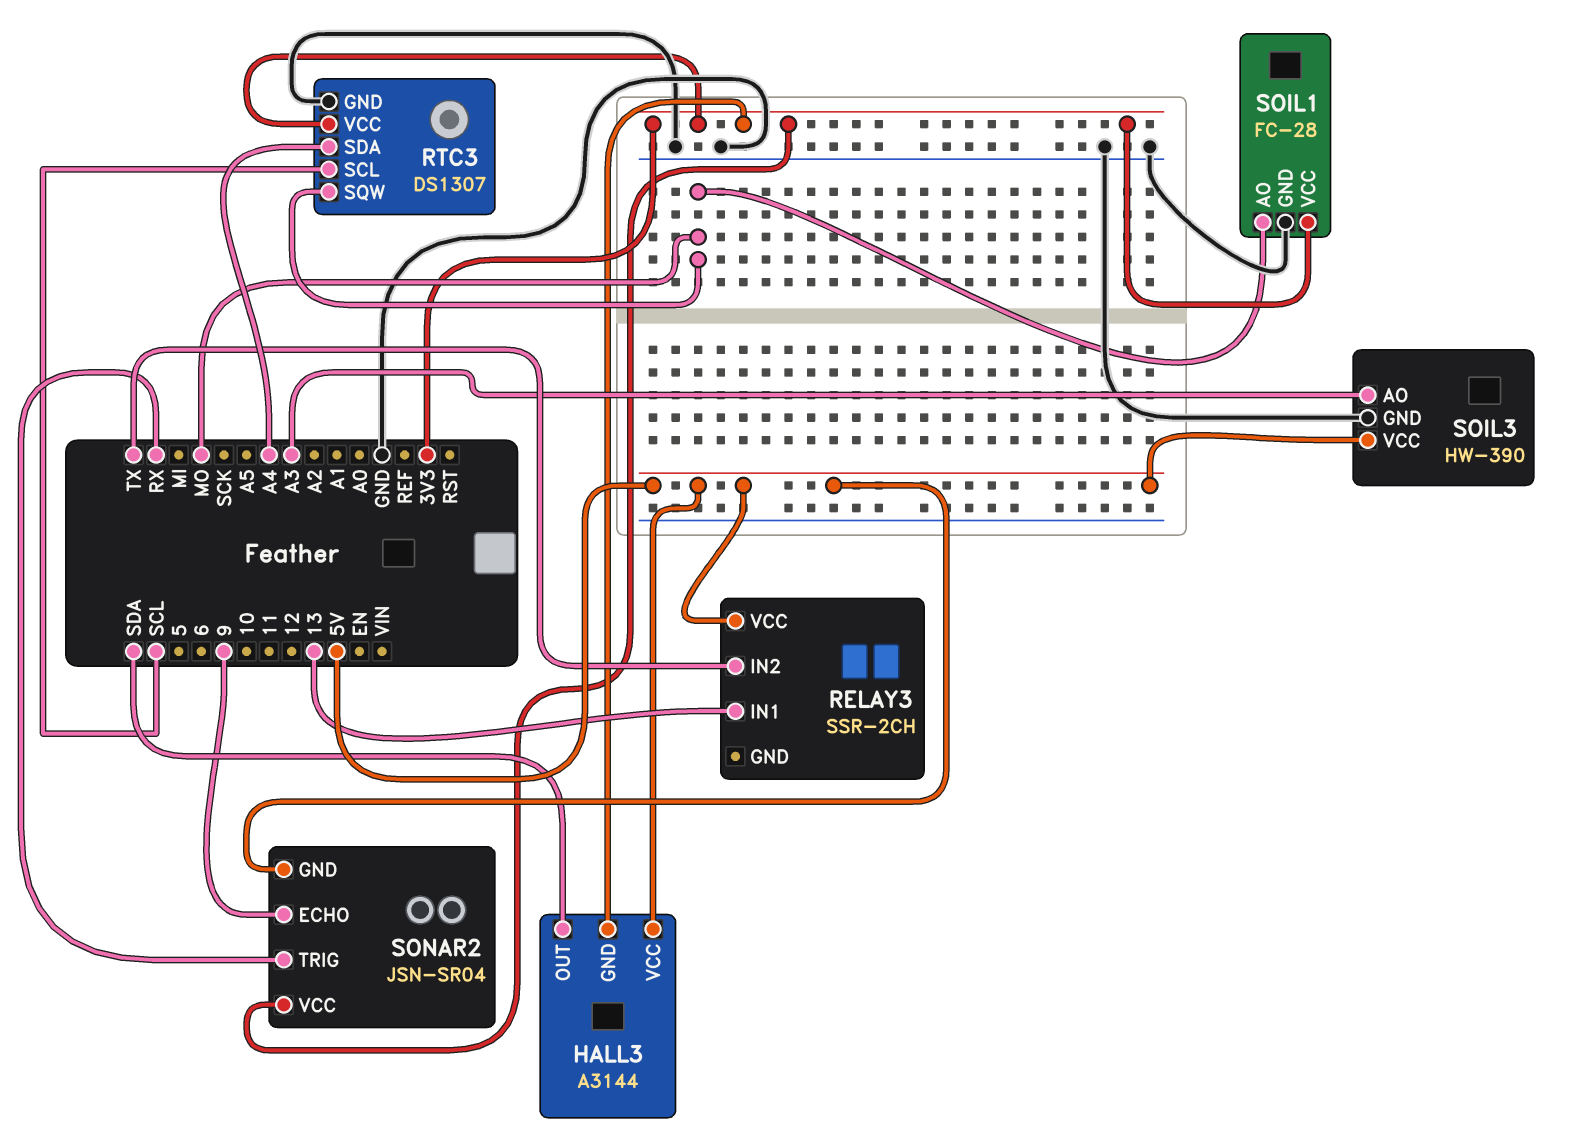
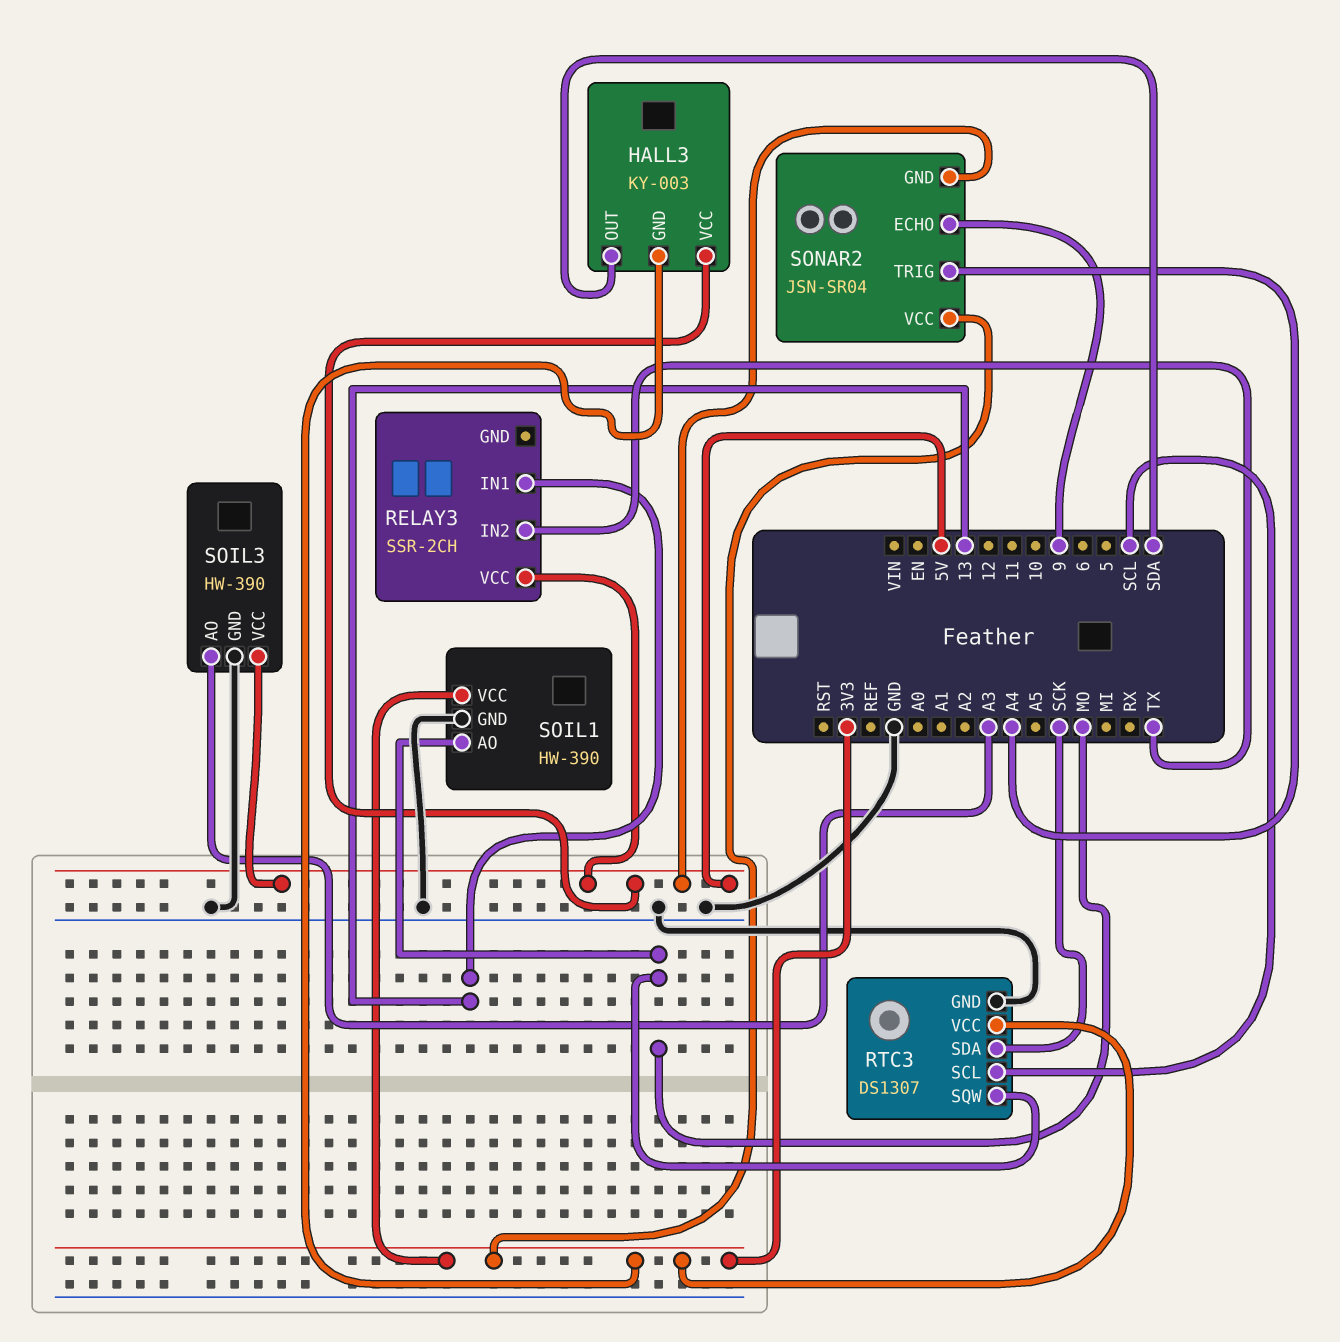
HALL3: A3144 -> KY-003
RTC3 pin SDA: A4 -> SCK
SOIL1: FC-28 -> HW-390
SONAR2 pin TRIG: RX -> A4

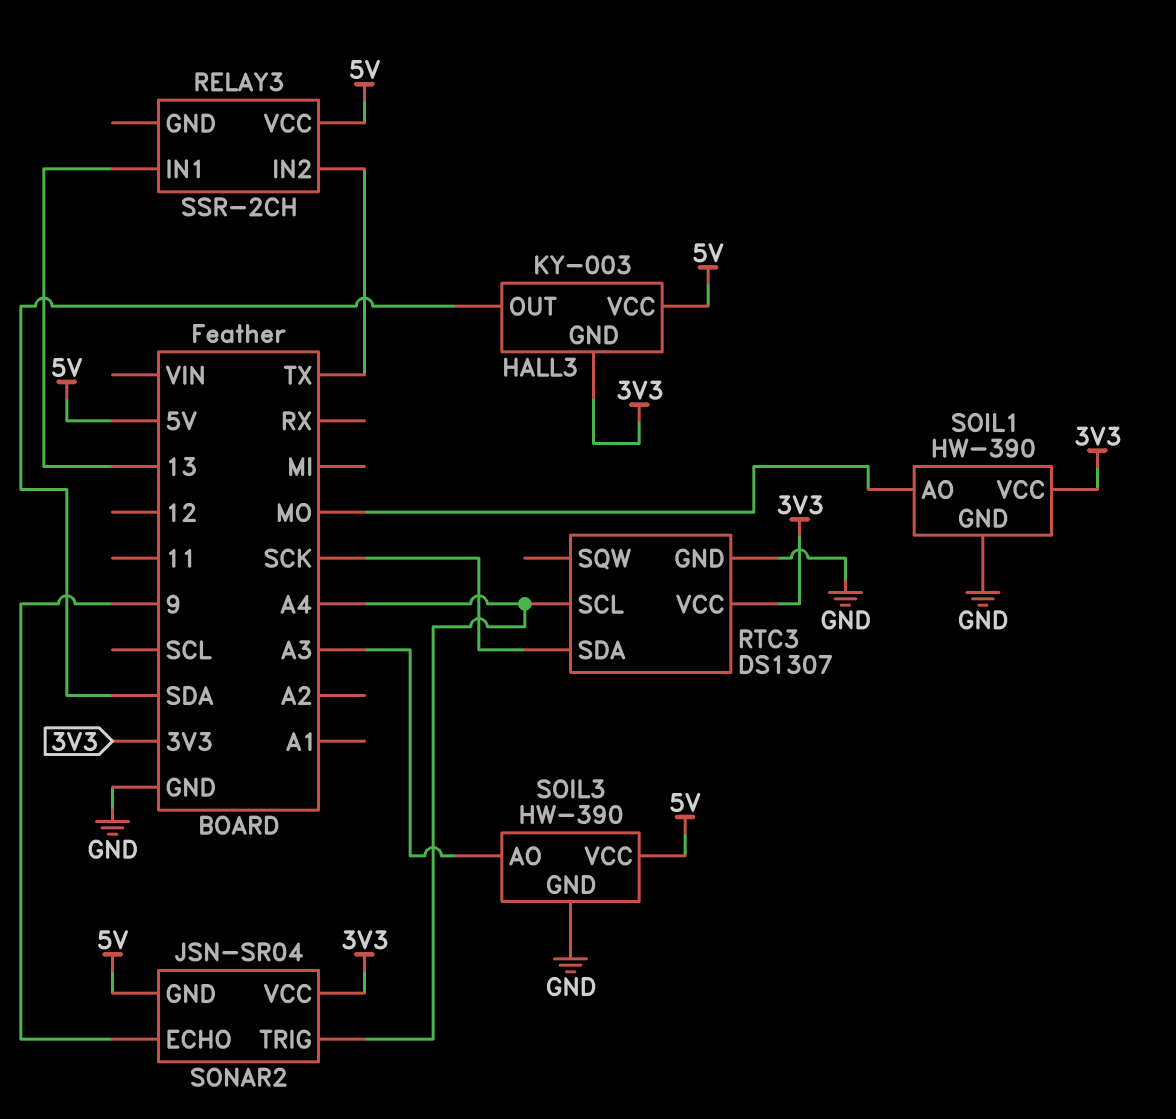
RTC3 pin SCL: SCL -> A4
RTC3 pin SQW: MO -> none

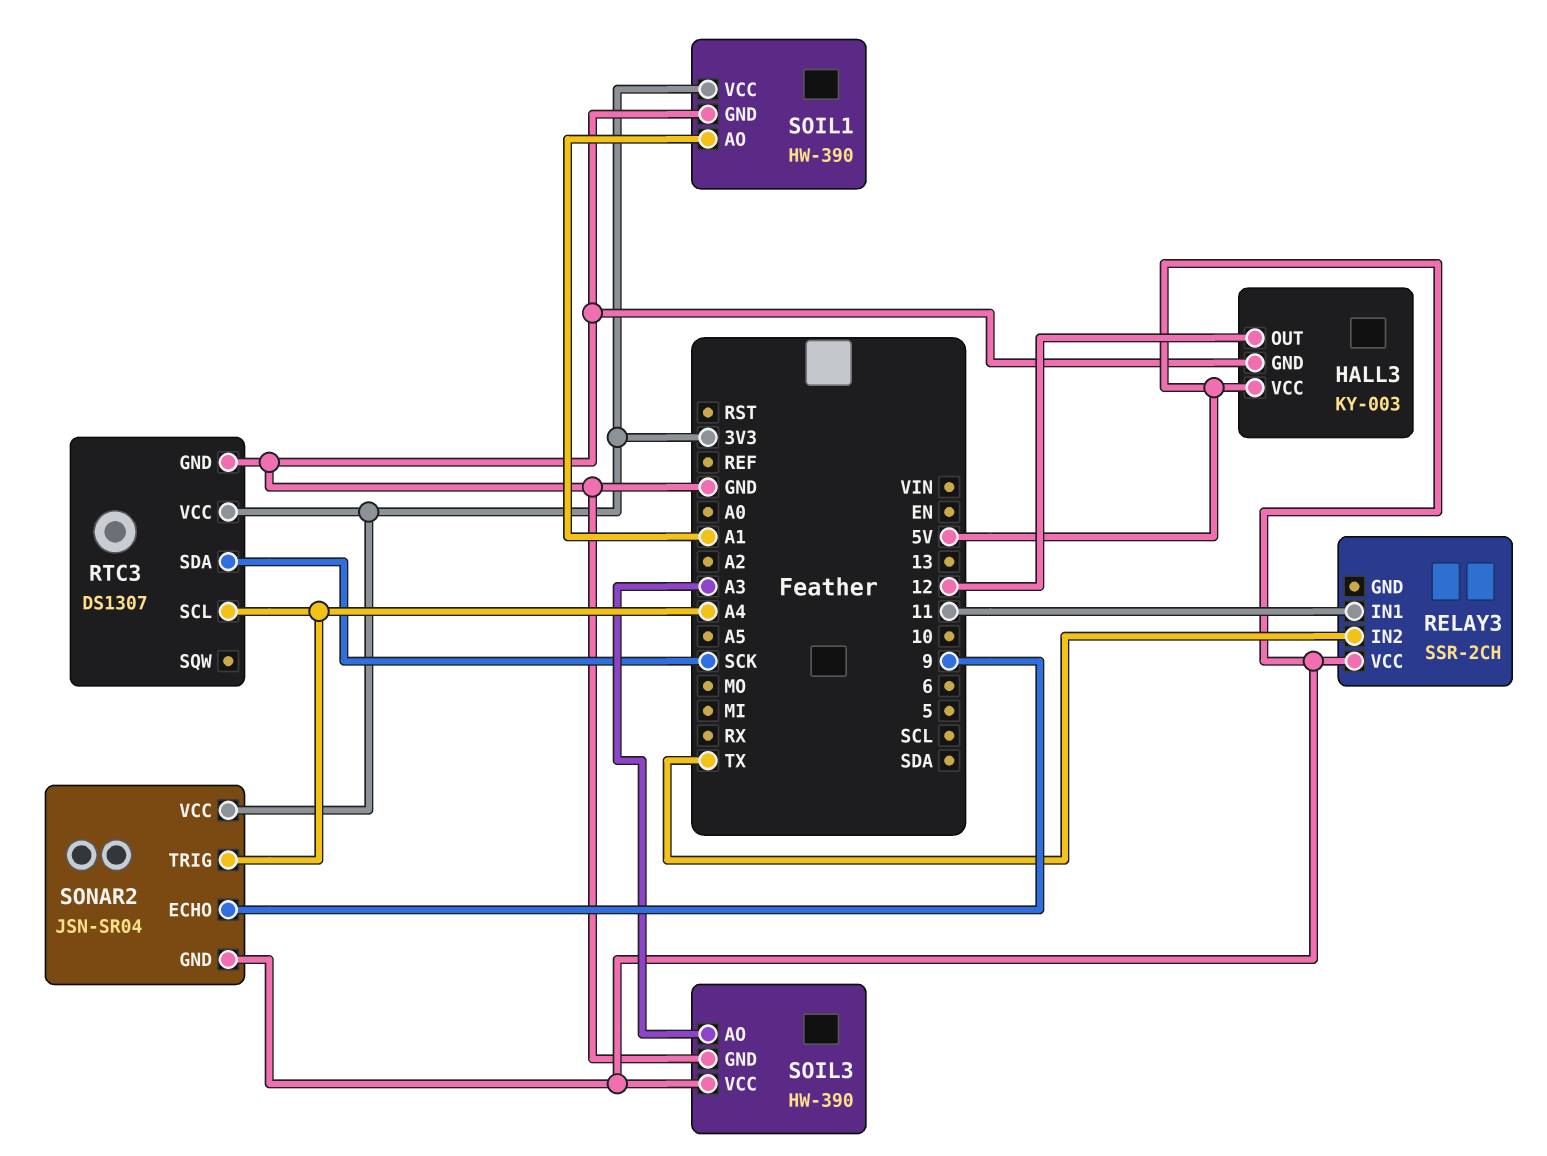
HALL3 pin GND: 3V3 -> GND
HALL3 pin OUT: SDA -> 12
RELAY3 pin IN1: 13 -> 11
SOIL1 pin AO: MO -> A1

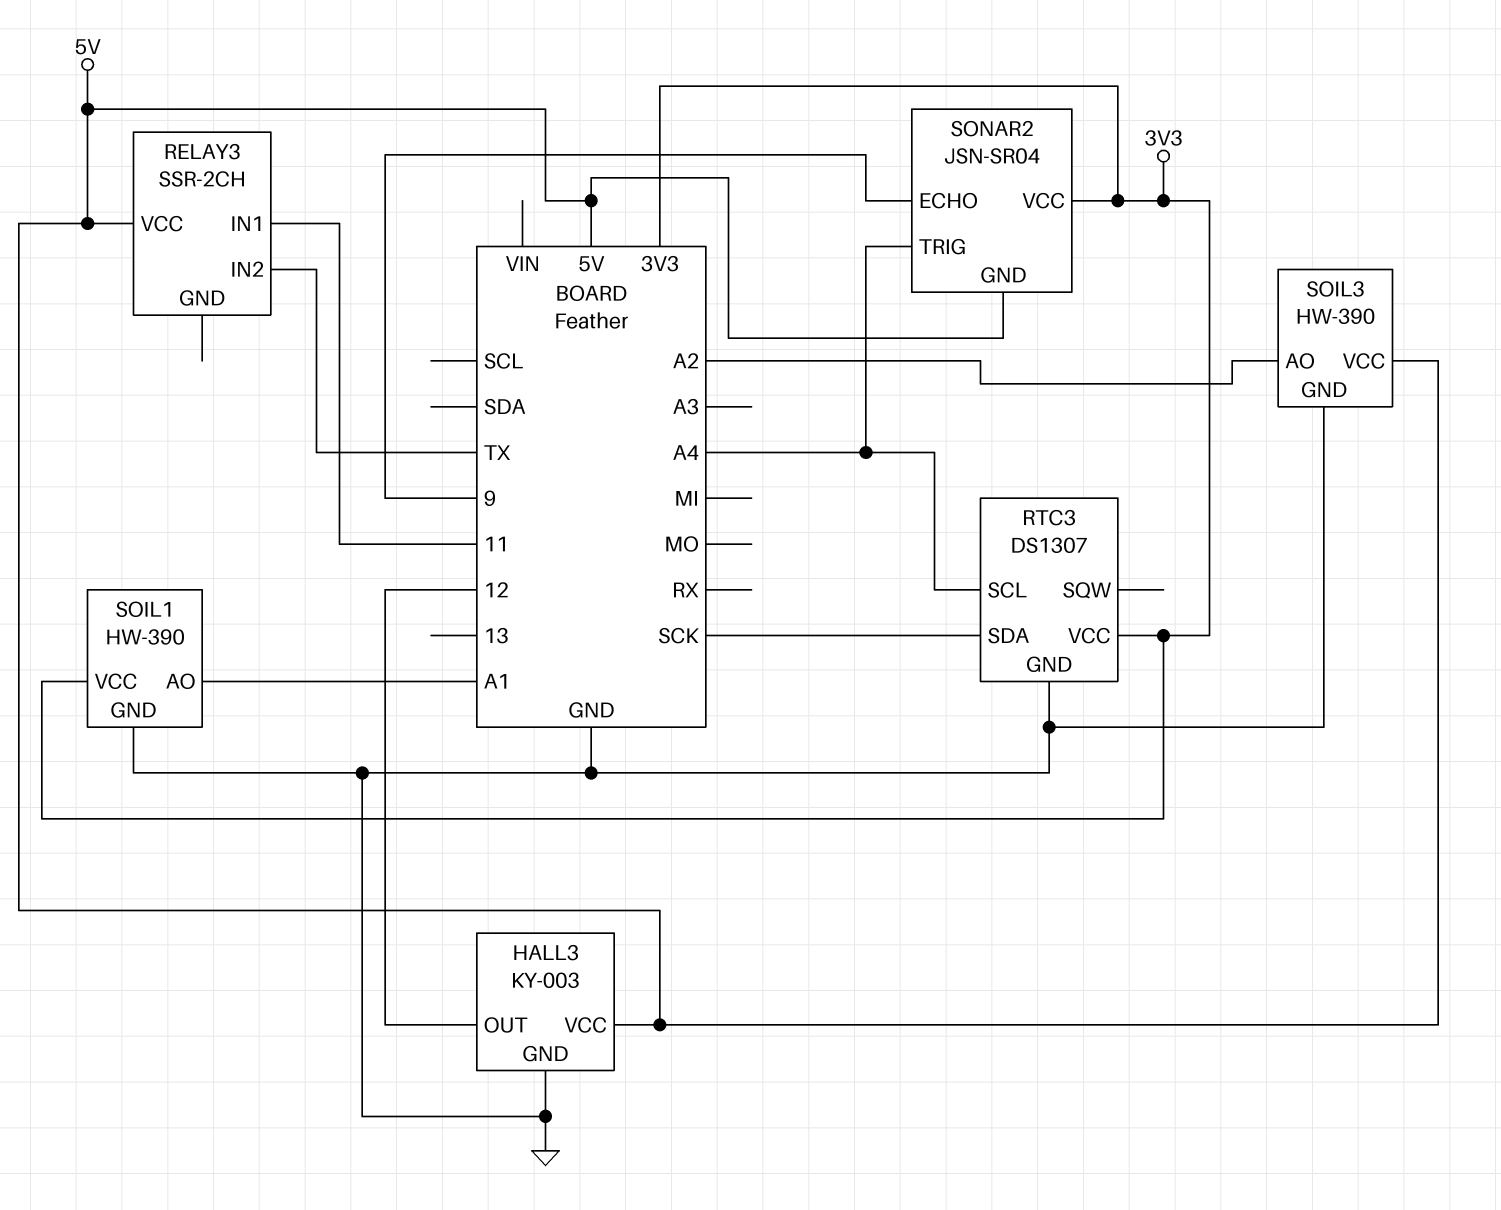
SOIL3 pin AO: A3 -> A2

